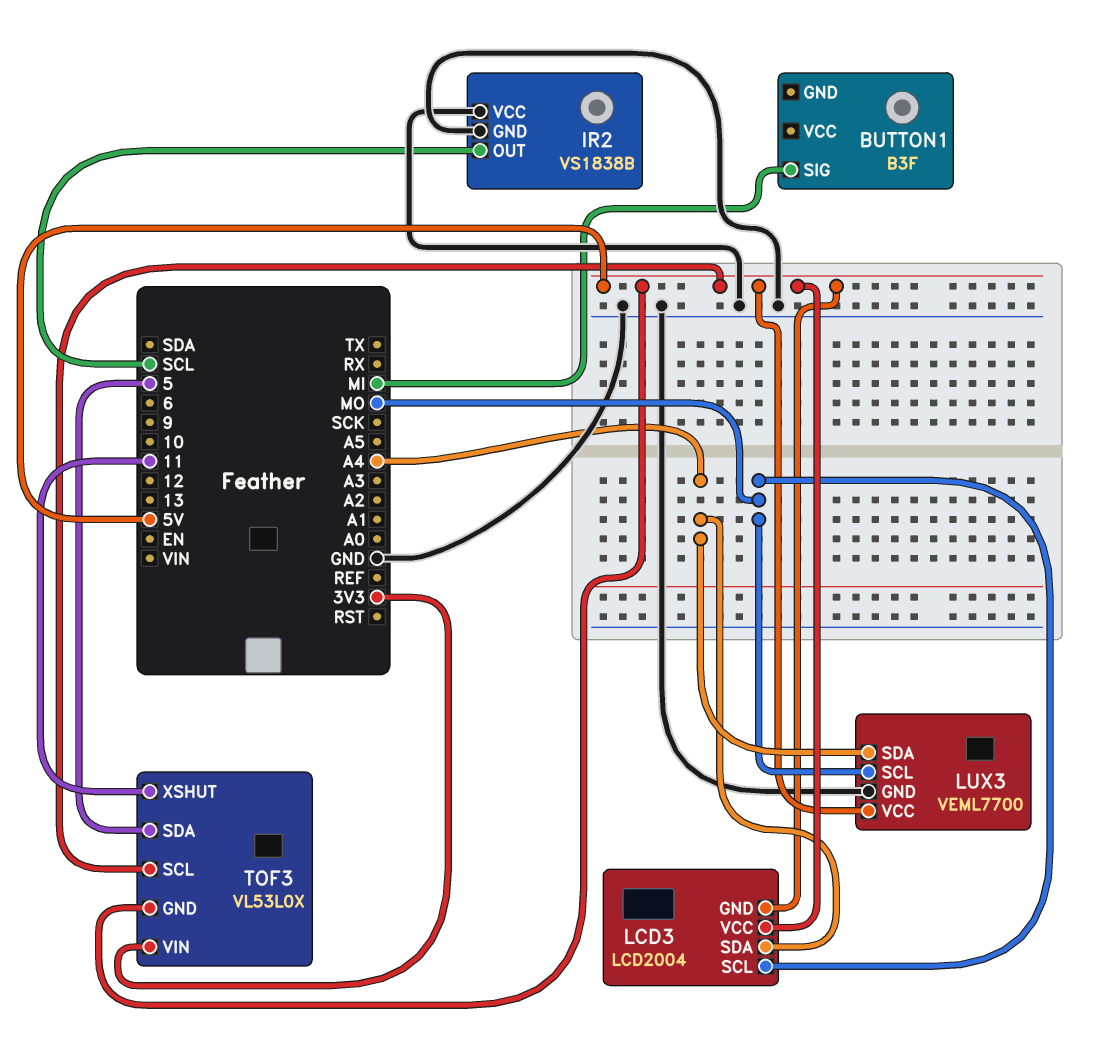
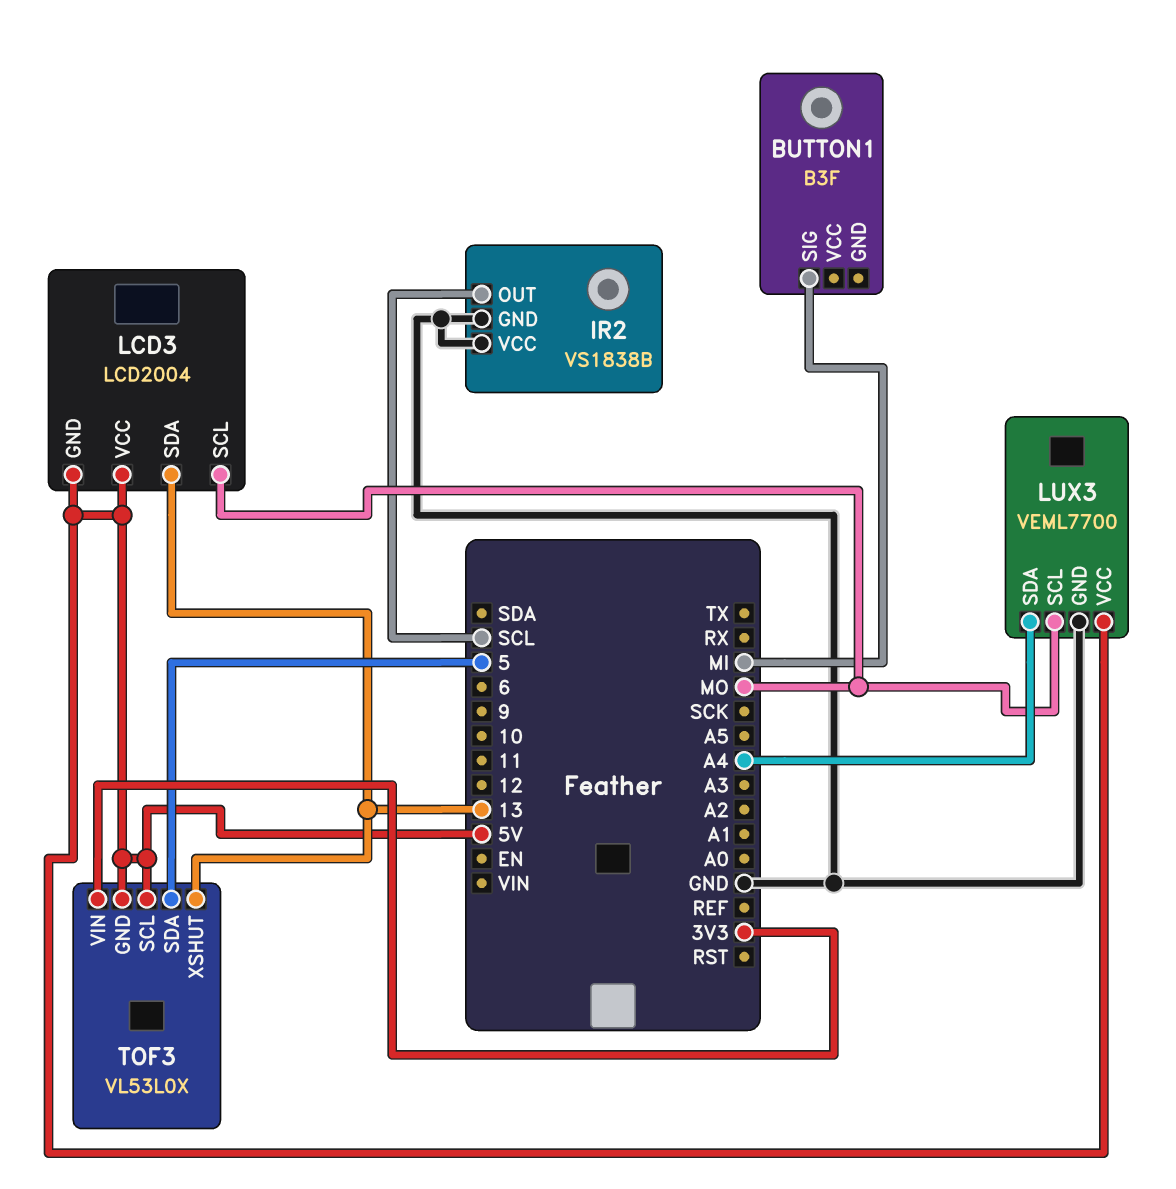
LCD3 pin SDA: A4 -> 13
TOF3 pin XSHUT: 11 -> 13

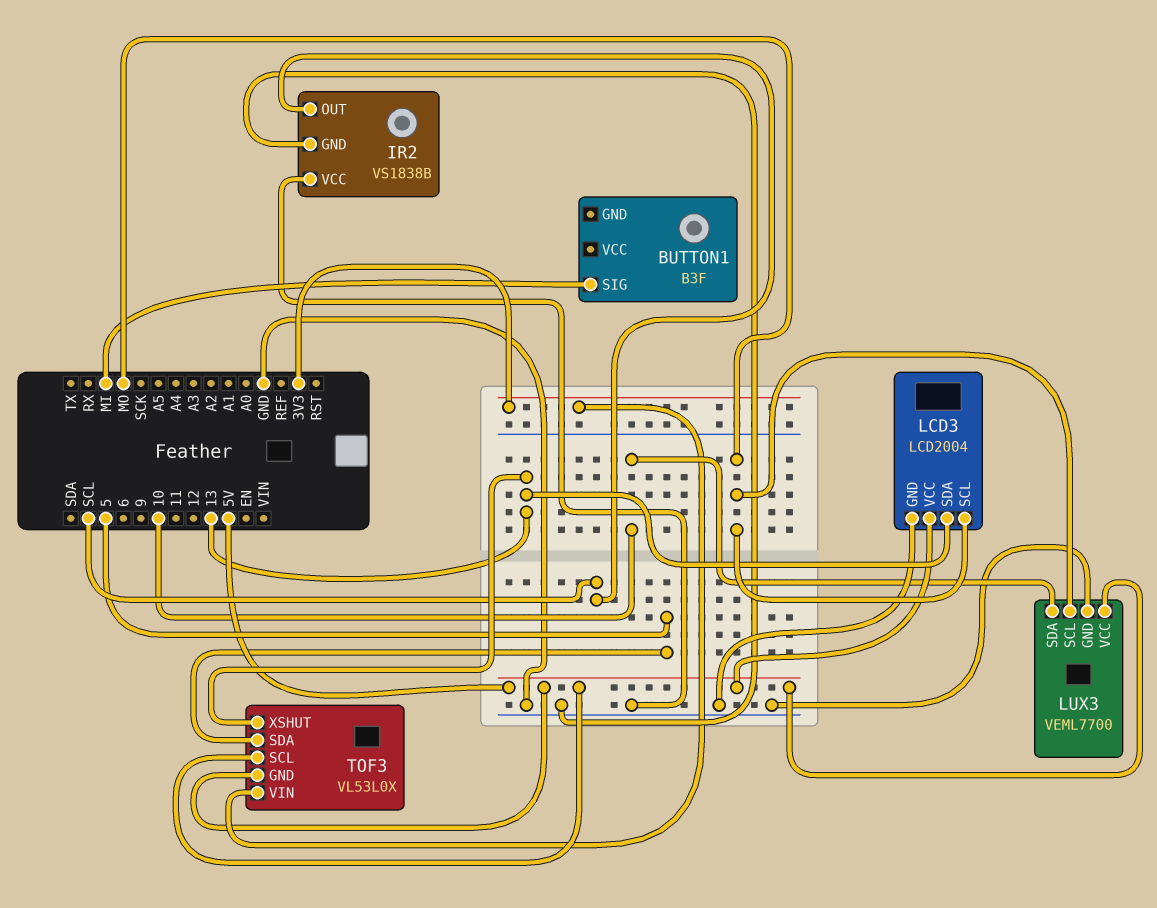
LCD3 pin GND: 5V -> GND
LUX3 pin SDA: A4 -> 10

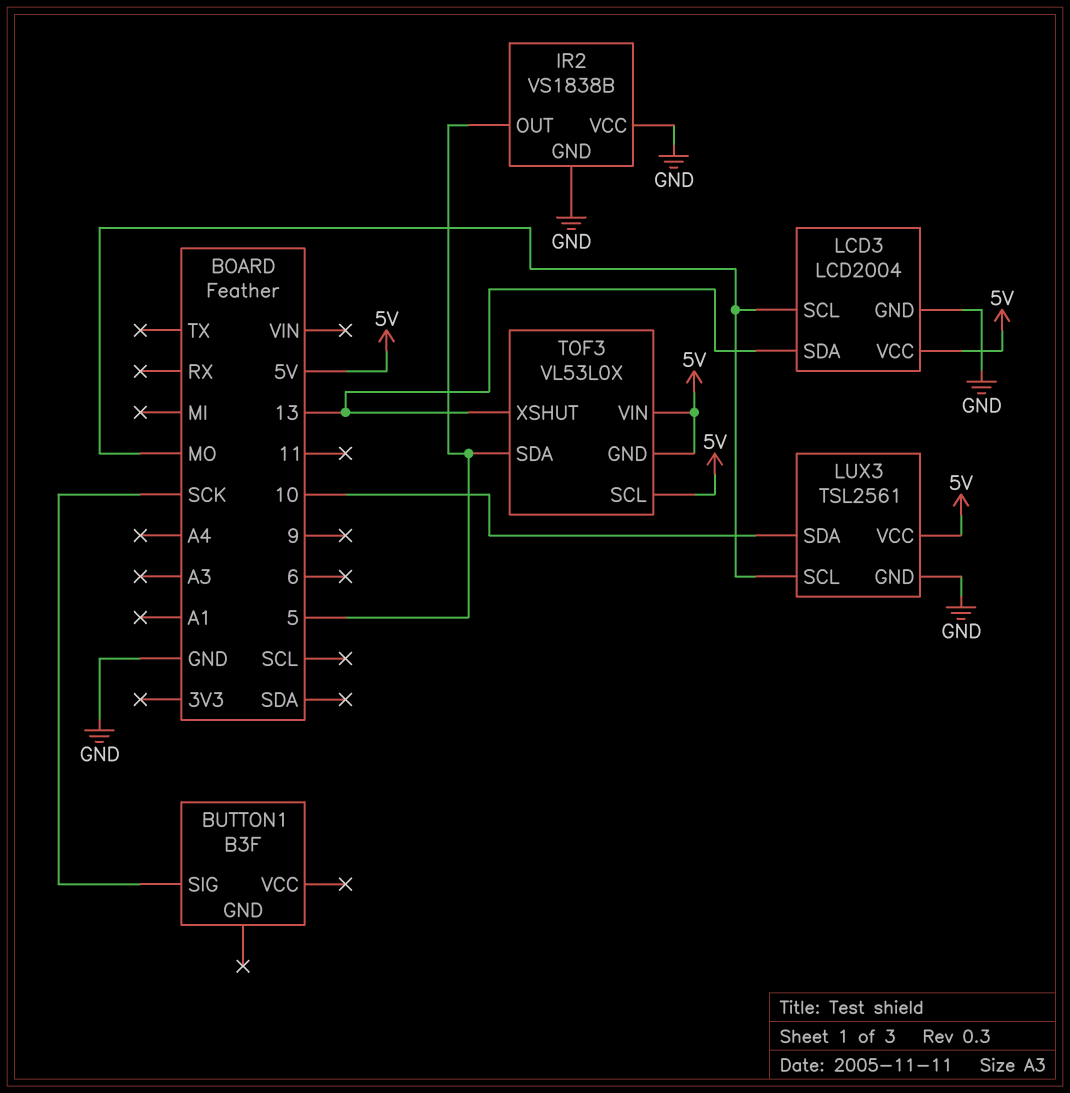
BUTTON1 pin SIG: MI -> SCK
IR2 pin OUT: SCL -> 5
LUX3: VEML7700 -> TSL2561
TOF3 pin VIN: 3V3 -> 5V

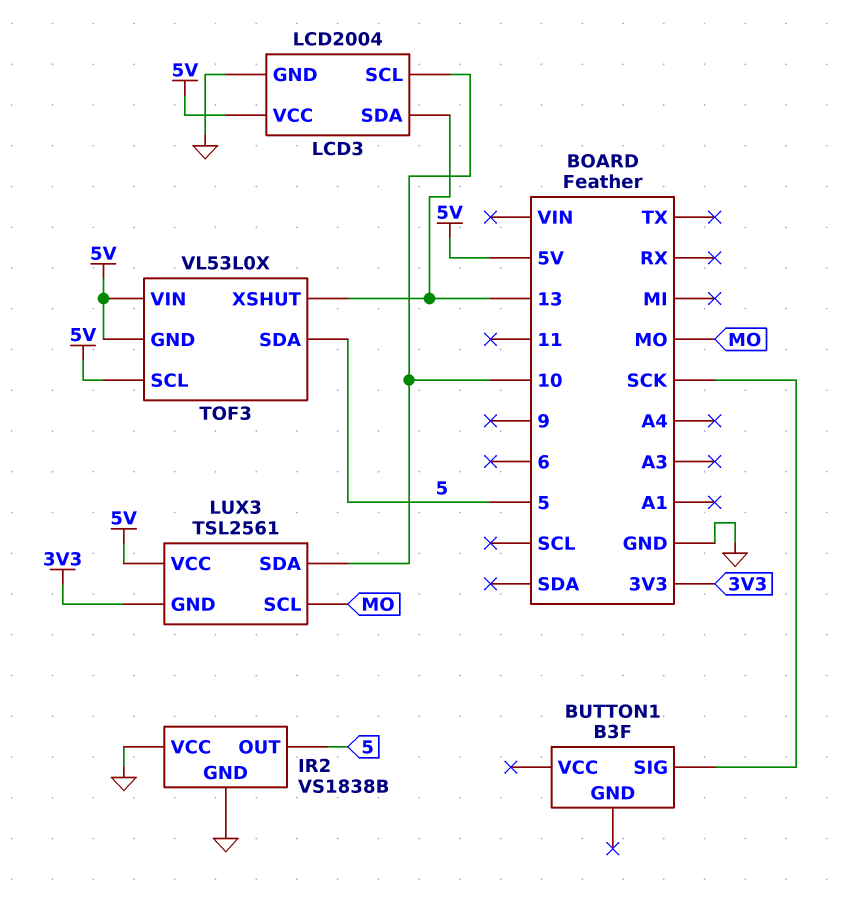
LCD3 pin SCL: MO -> 10
LUX3 pin GND: GND -> 3V3

